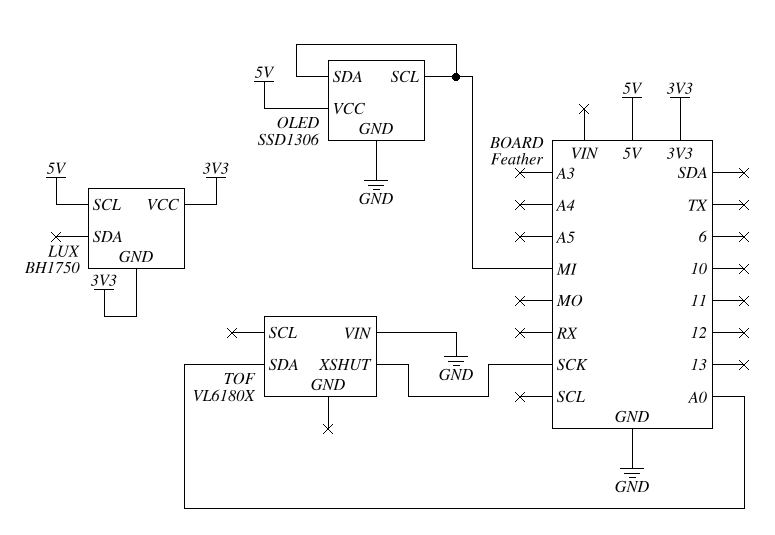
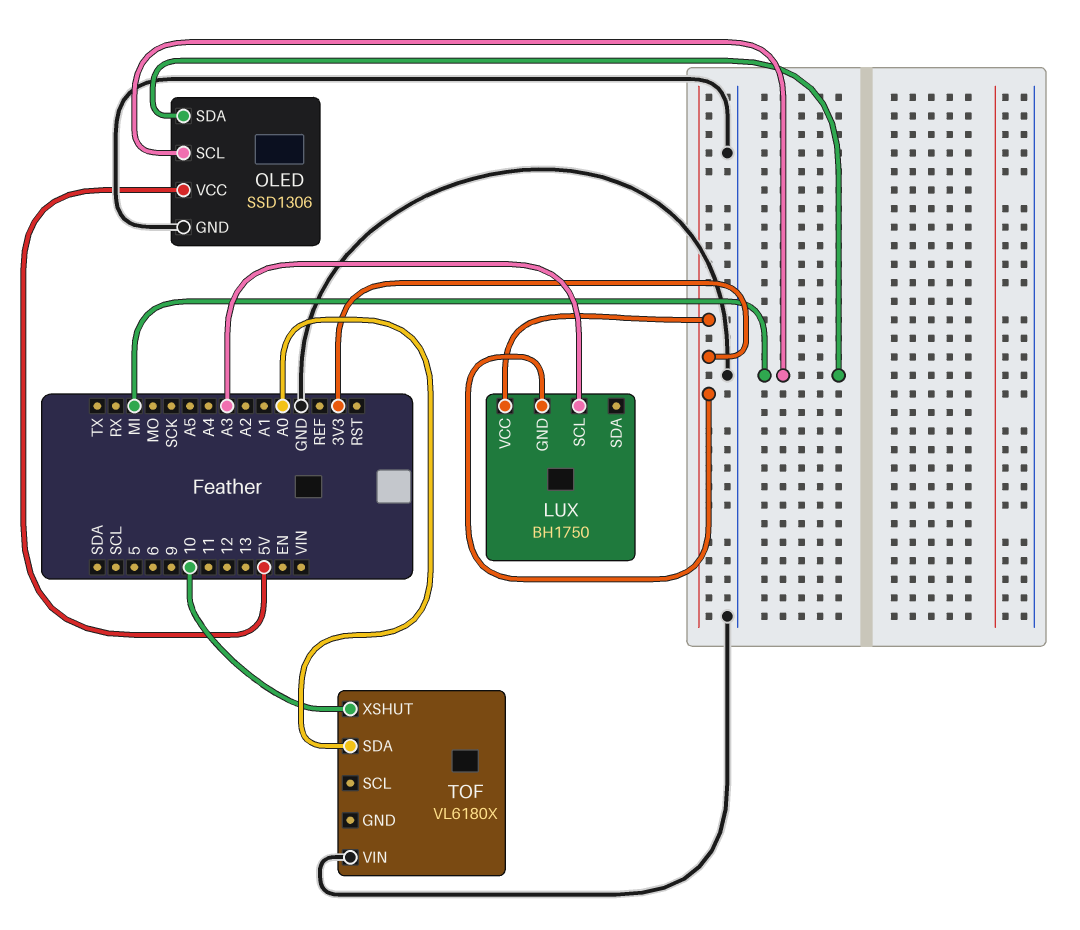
LUX pin SCL: 5V -> A3
TOF pin XSHUT: SCK -> 10

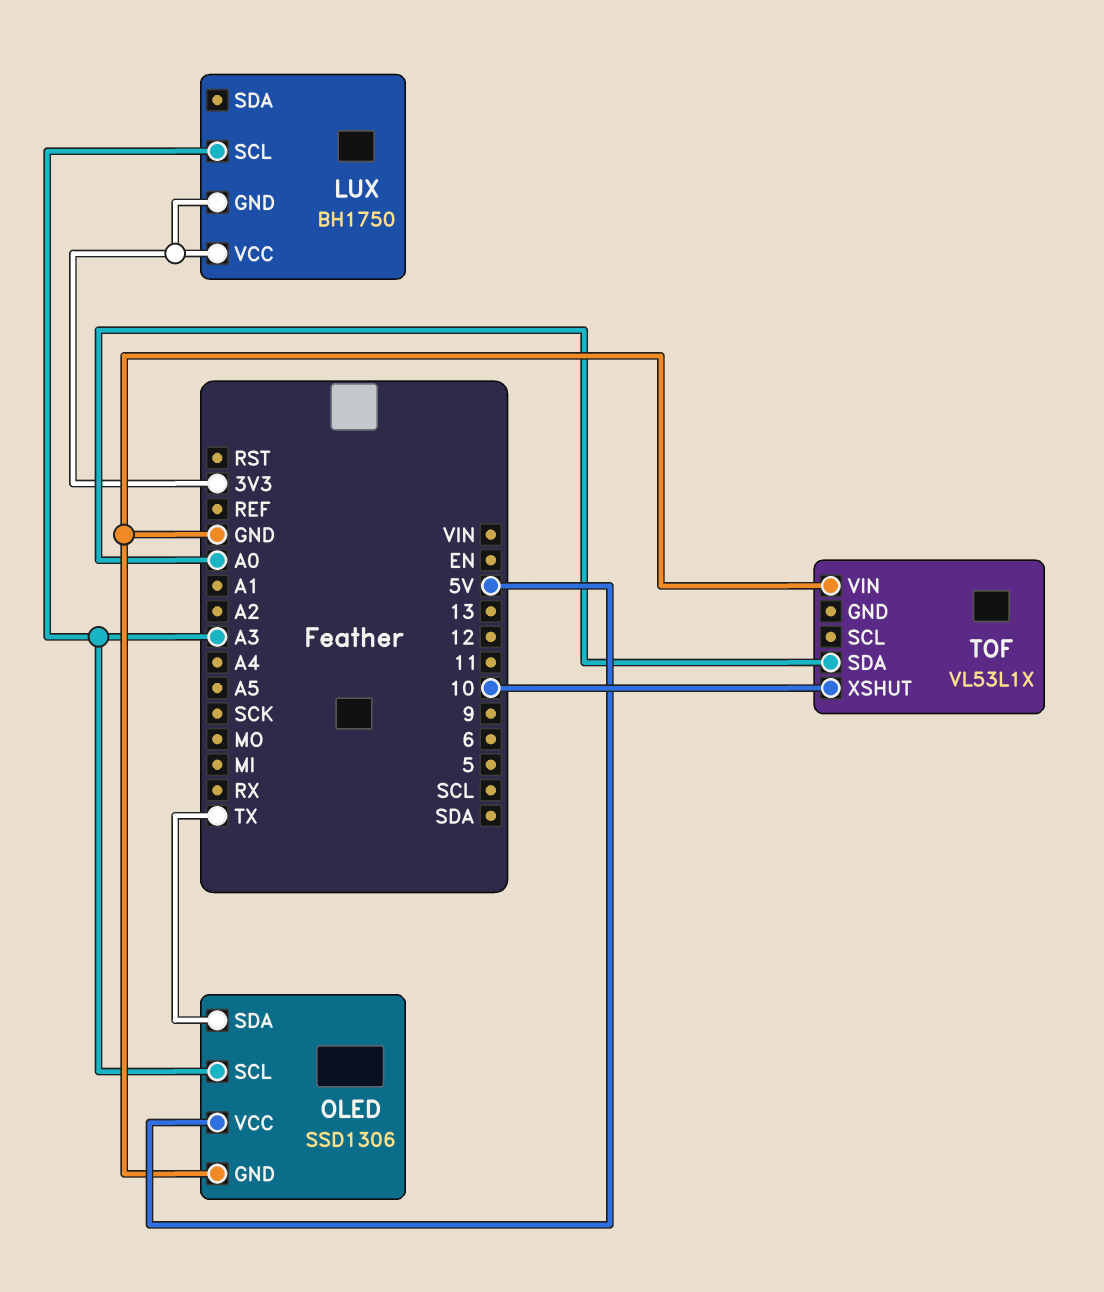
OLED pin SCL: MI -> A3
OLED pin SDA: MI -> TX
TOF: VL6180X -> VL53L1X

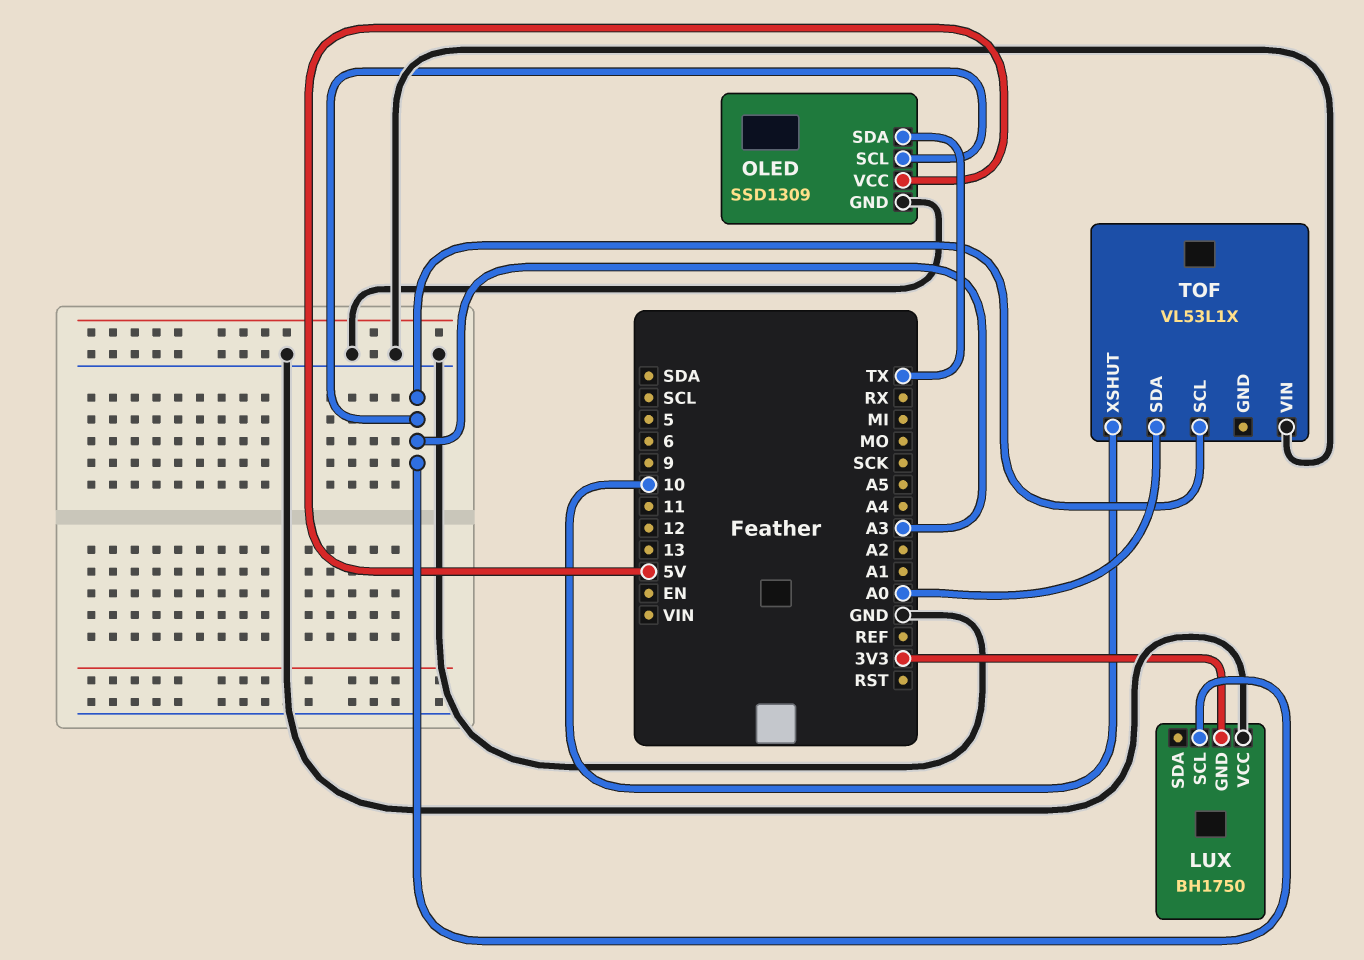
LUX pin VCC: 3V3 -> GND
OLED: SSD1306 -> SSD1309
TOF pin SCL: none -> A3

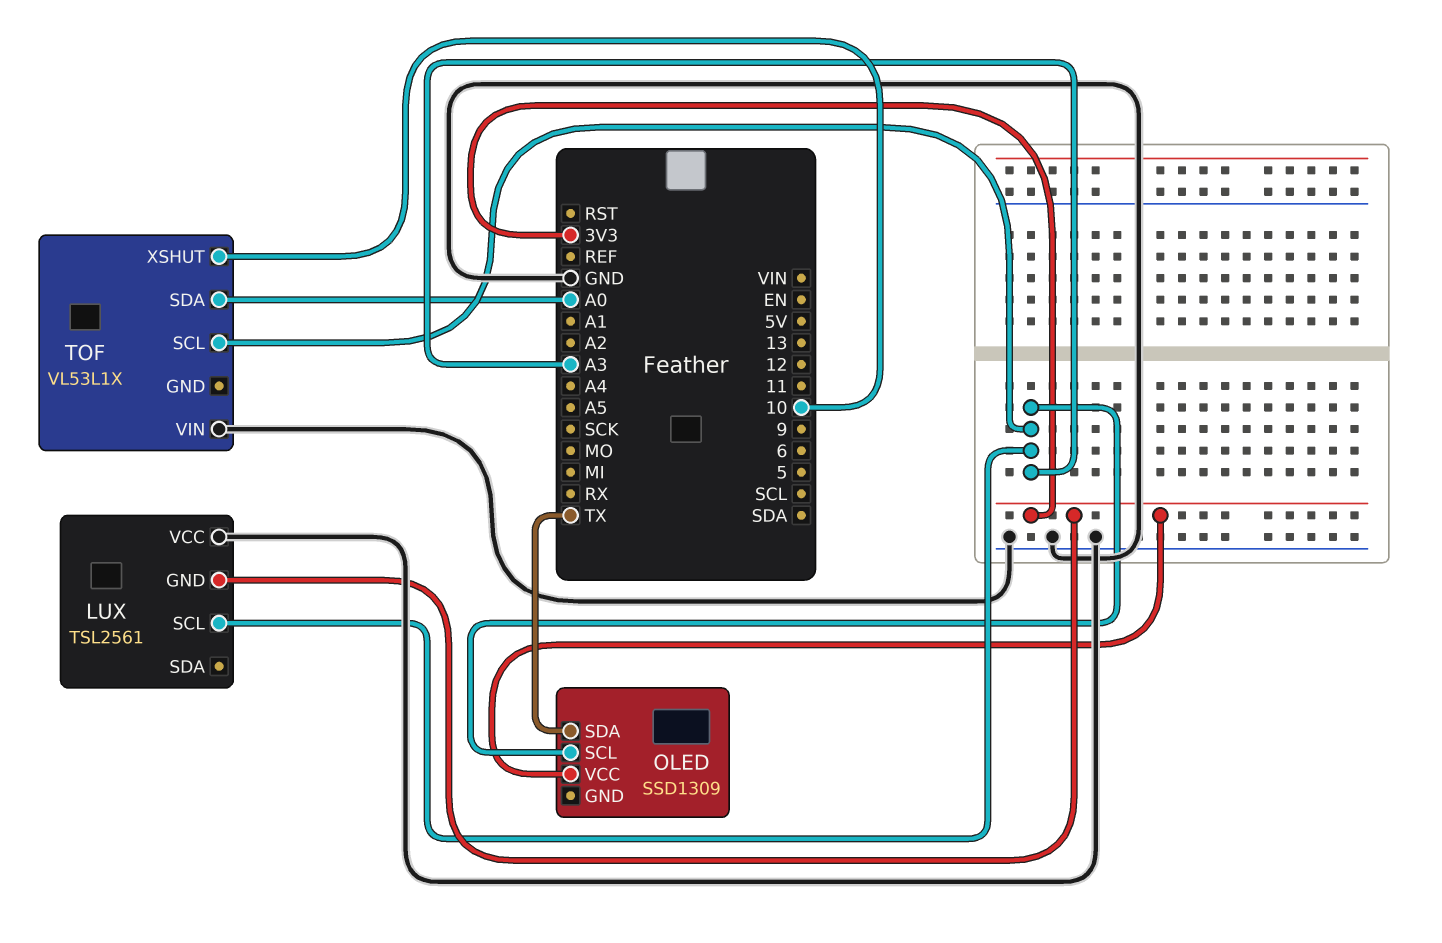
LUX: BH1750 -> TSL2561
OLED pin GND: GND -> none
OLED pin VCC: 5V -> 3V3

